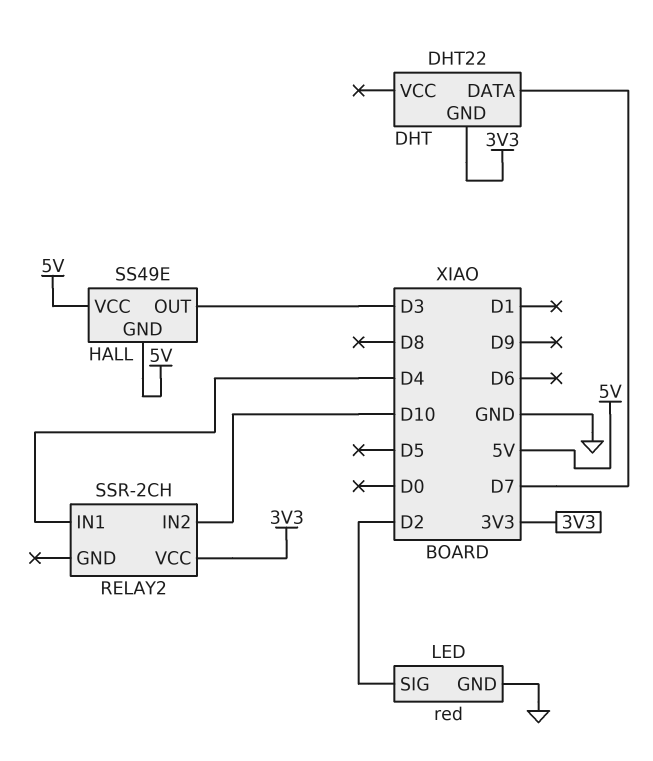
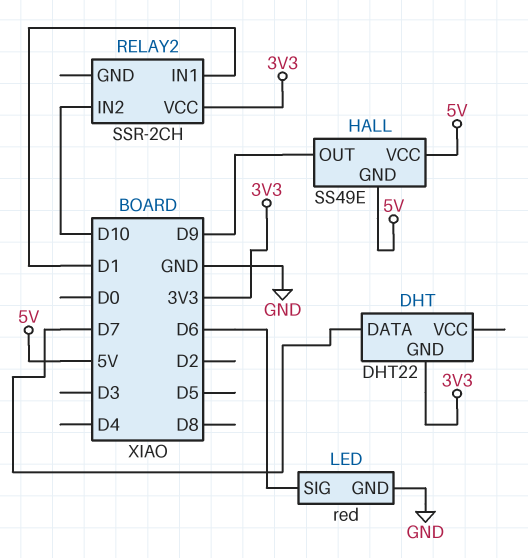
HALL pin OUT: D3 -> D9
LED pin SIG: D2 -> D6
RELAY2 pin IN1: D4 -> D1

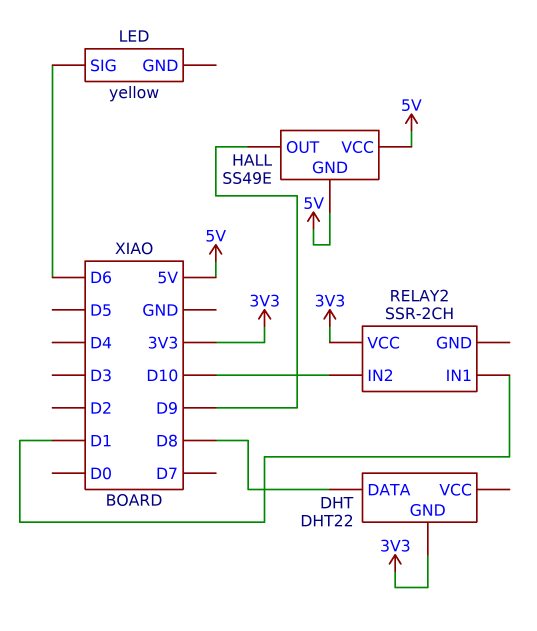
DHT pin DATA: D7 -> D8
LED: red -> yellow
LED pin GND: GND -> none

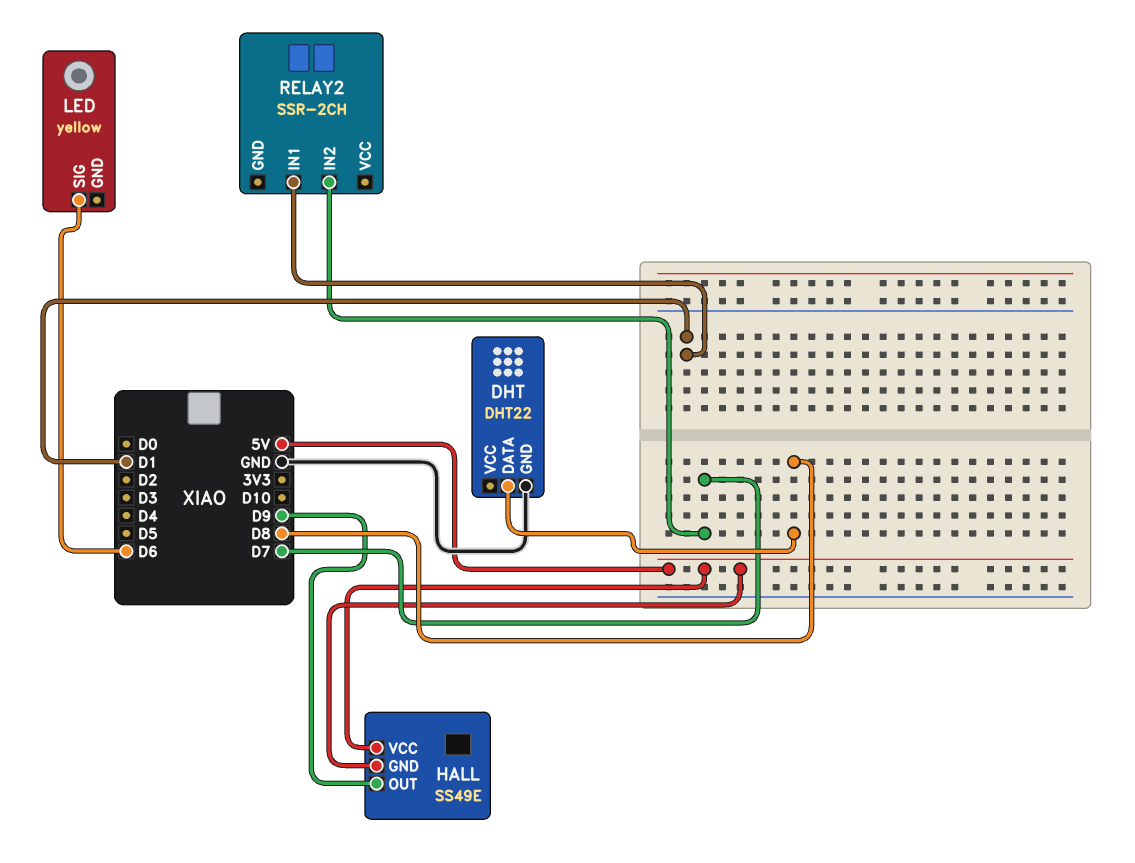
DHT pin GND: 3V3 -> GND
RELAY2 pin IN2: D10 -> D7
RELAY2 pin VCC: 3V3 -> none

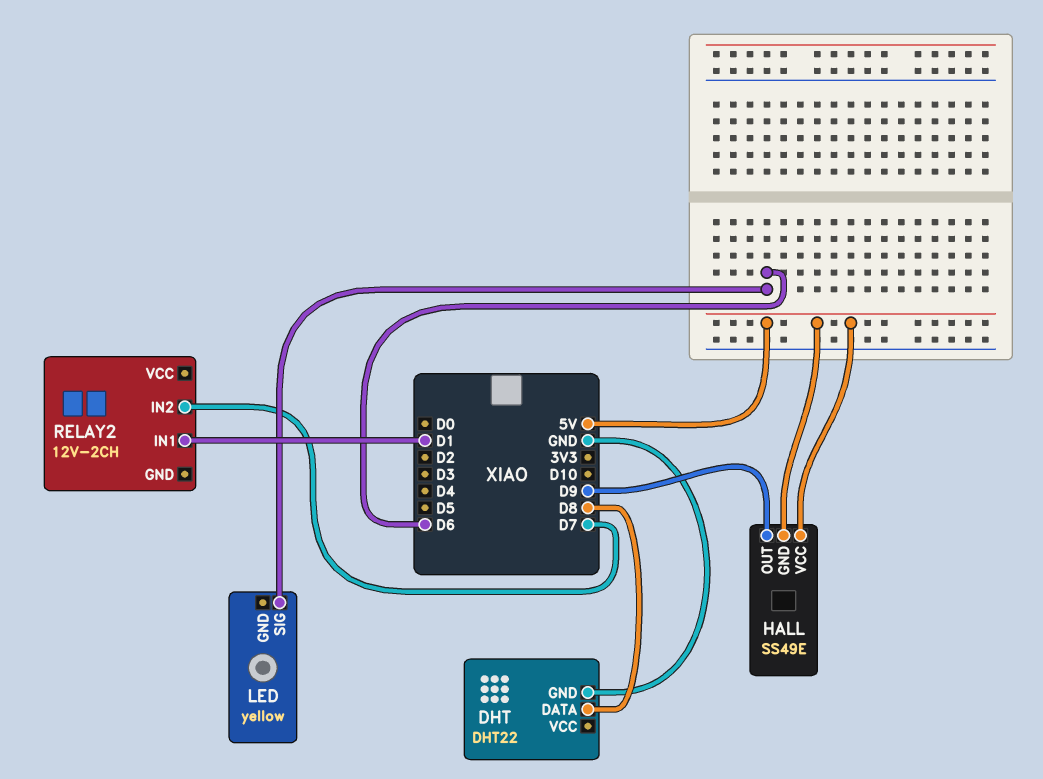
RELAY2: SSR-2CH -> 12V-2CH

